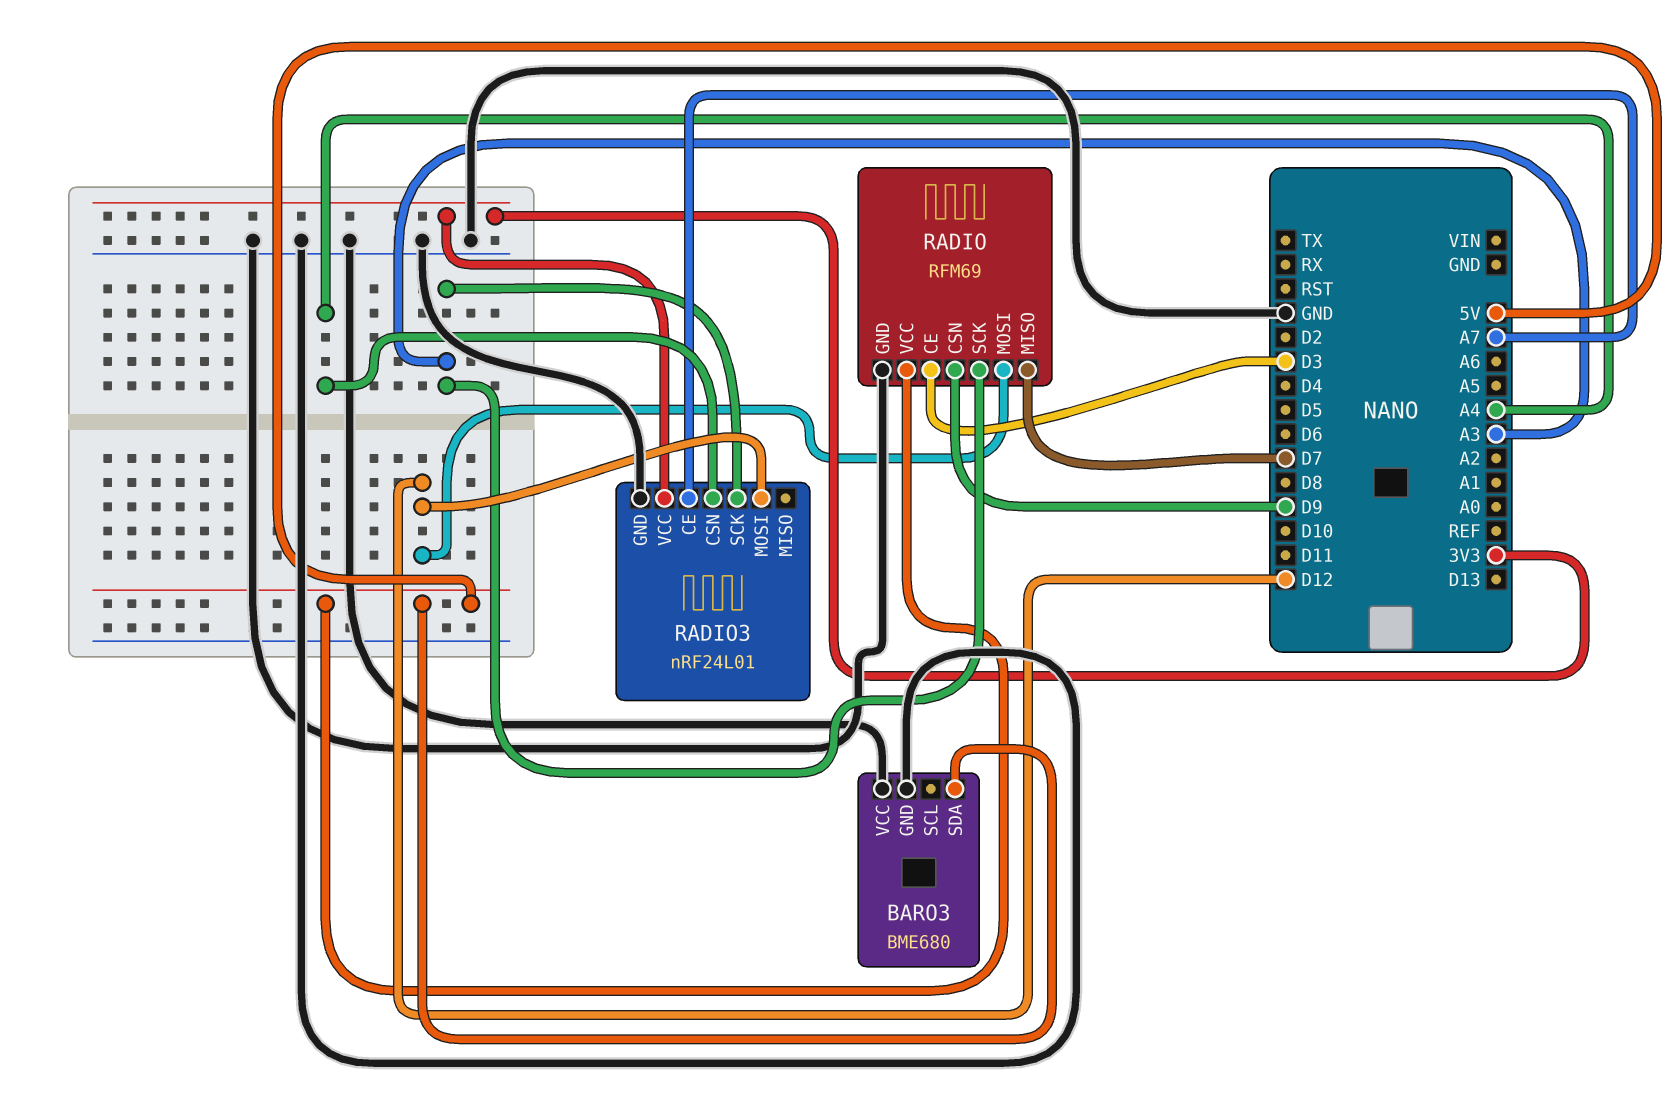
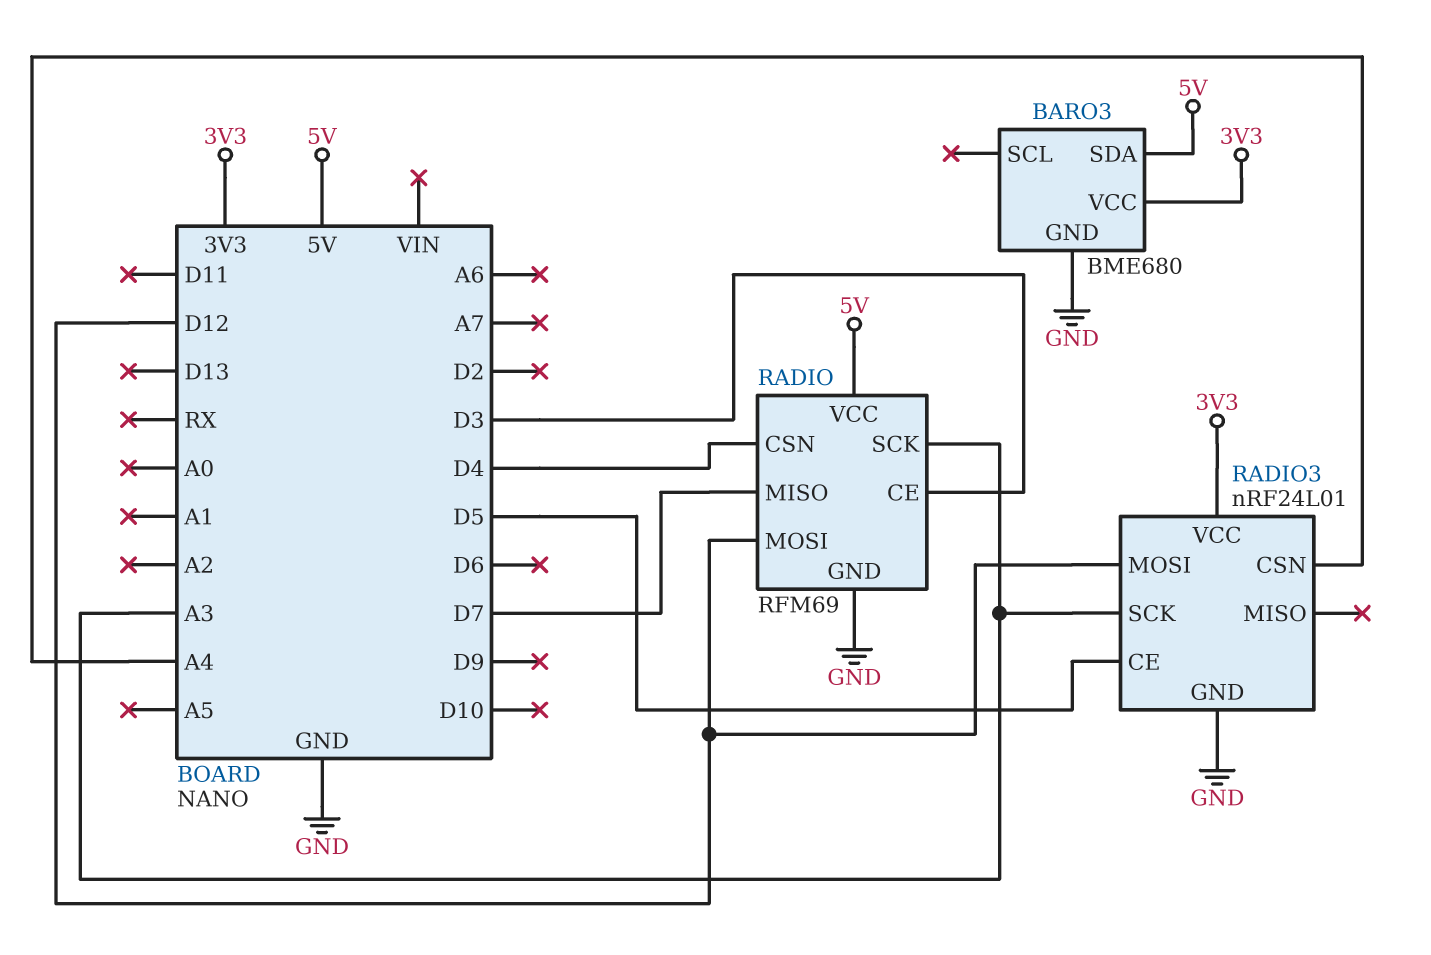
BARO3 pin VCC: GND -> 3V3
RADIO pin CSN: D9 -> D4
RADIO3 pin CE: A7 -> D5

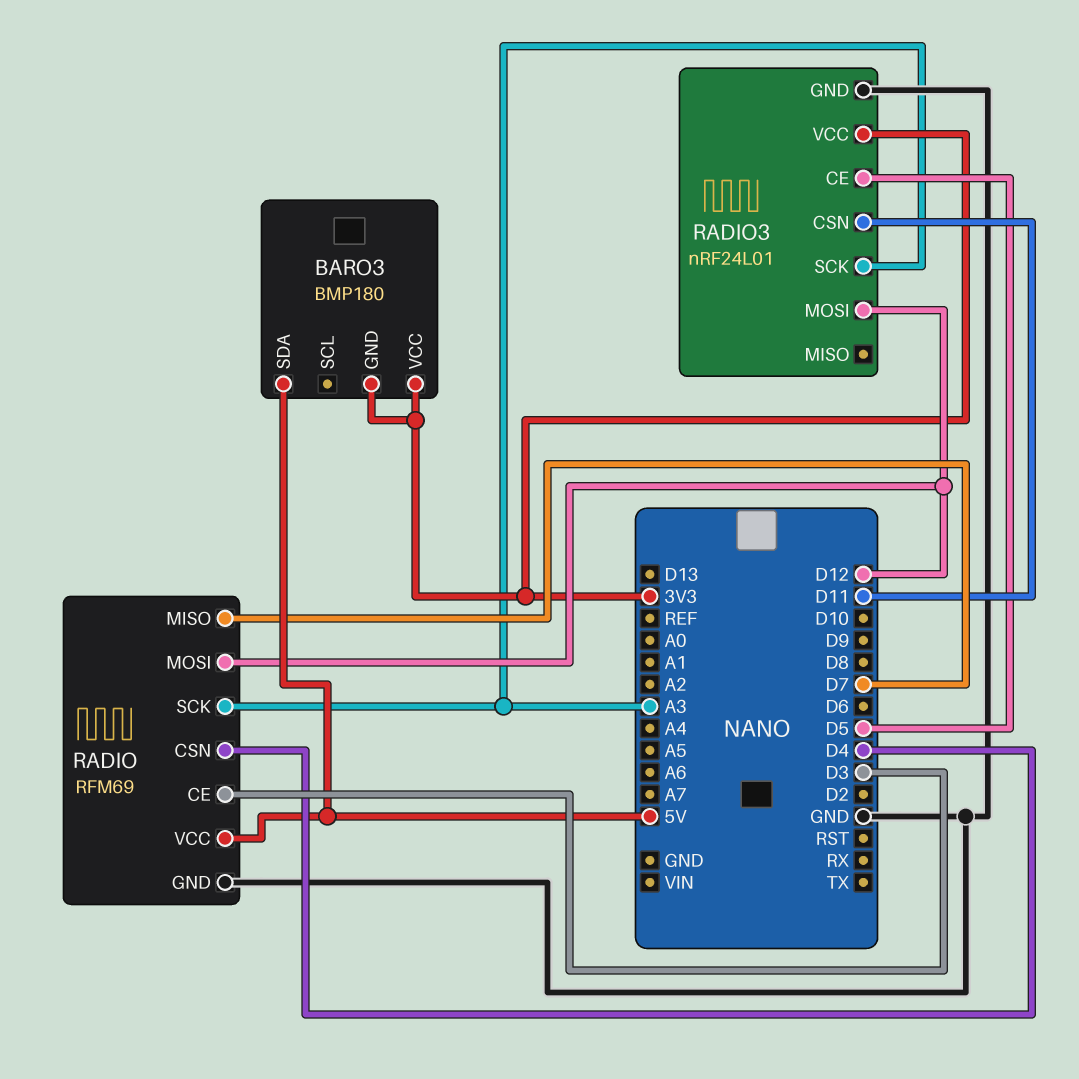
BARO3: BME680 -> BMP180
BARO3 pin GND: GND -> 3V3
RADIO3 pin CSN: A4 -> D11

